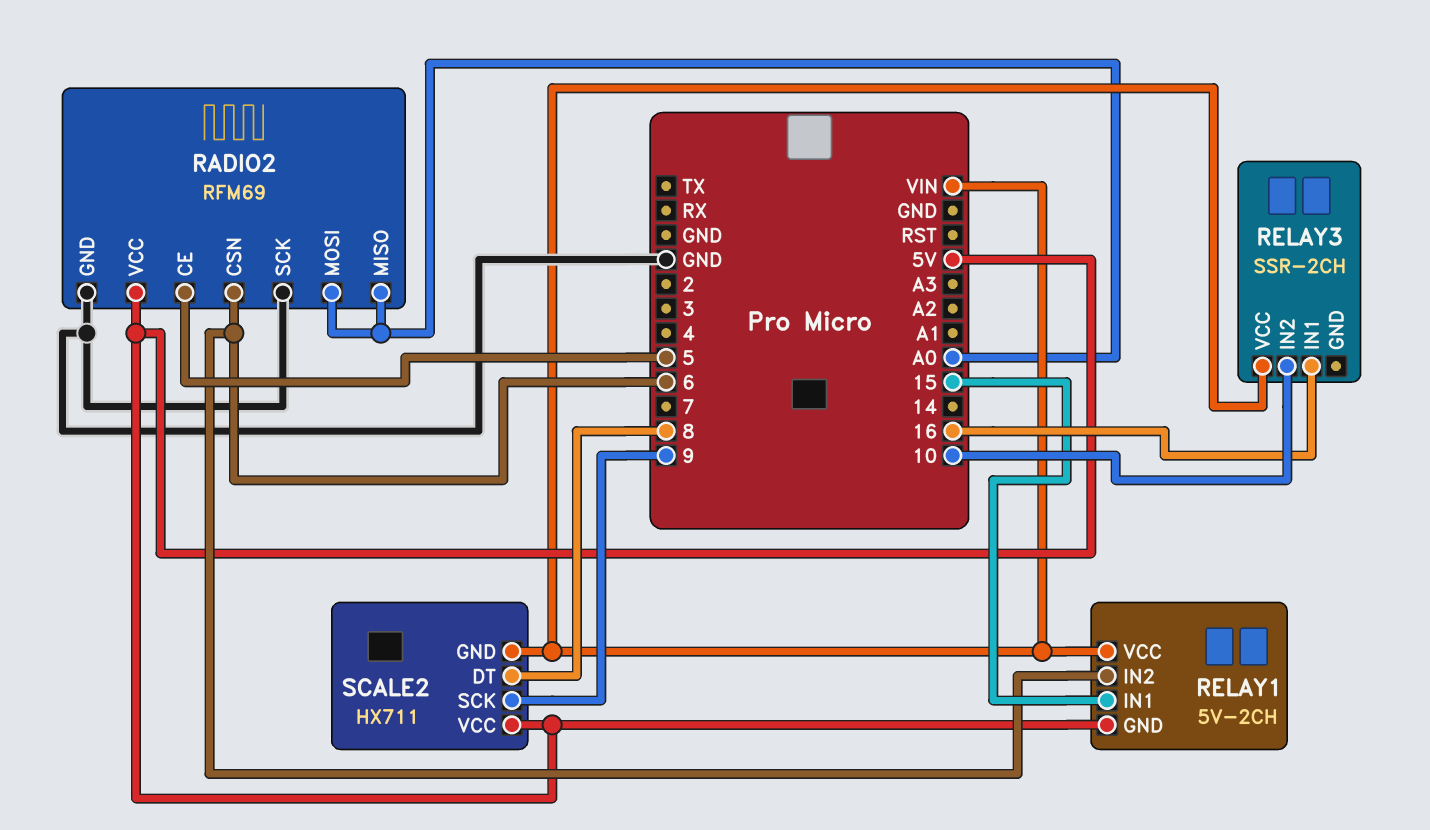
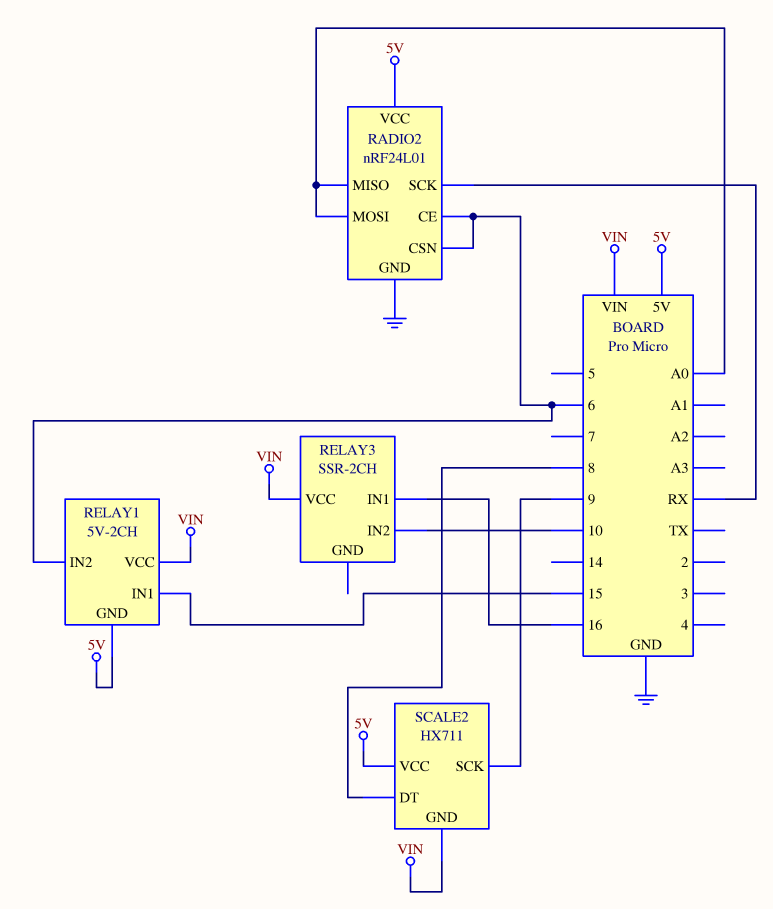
RADIO2: RFM69 -> nRF24L01
RADIO2 pin CE: 5 -> 6
RADIO2 pin SCK: GND -> RX

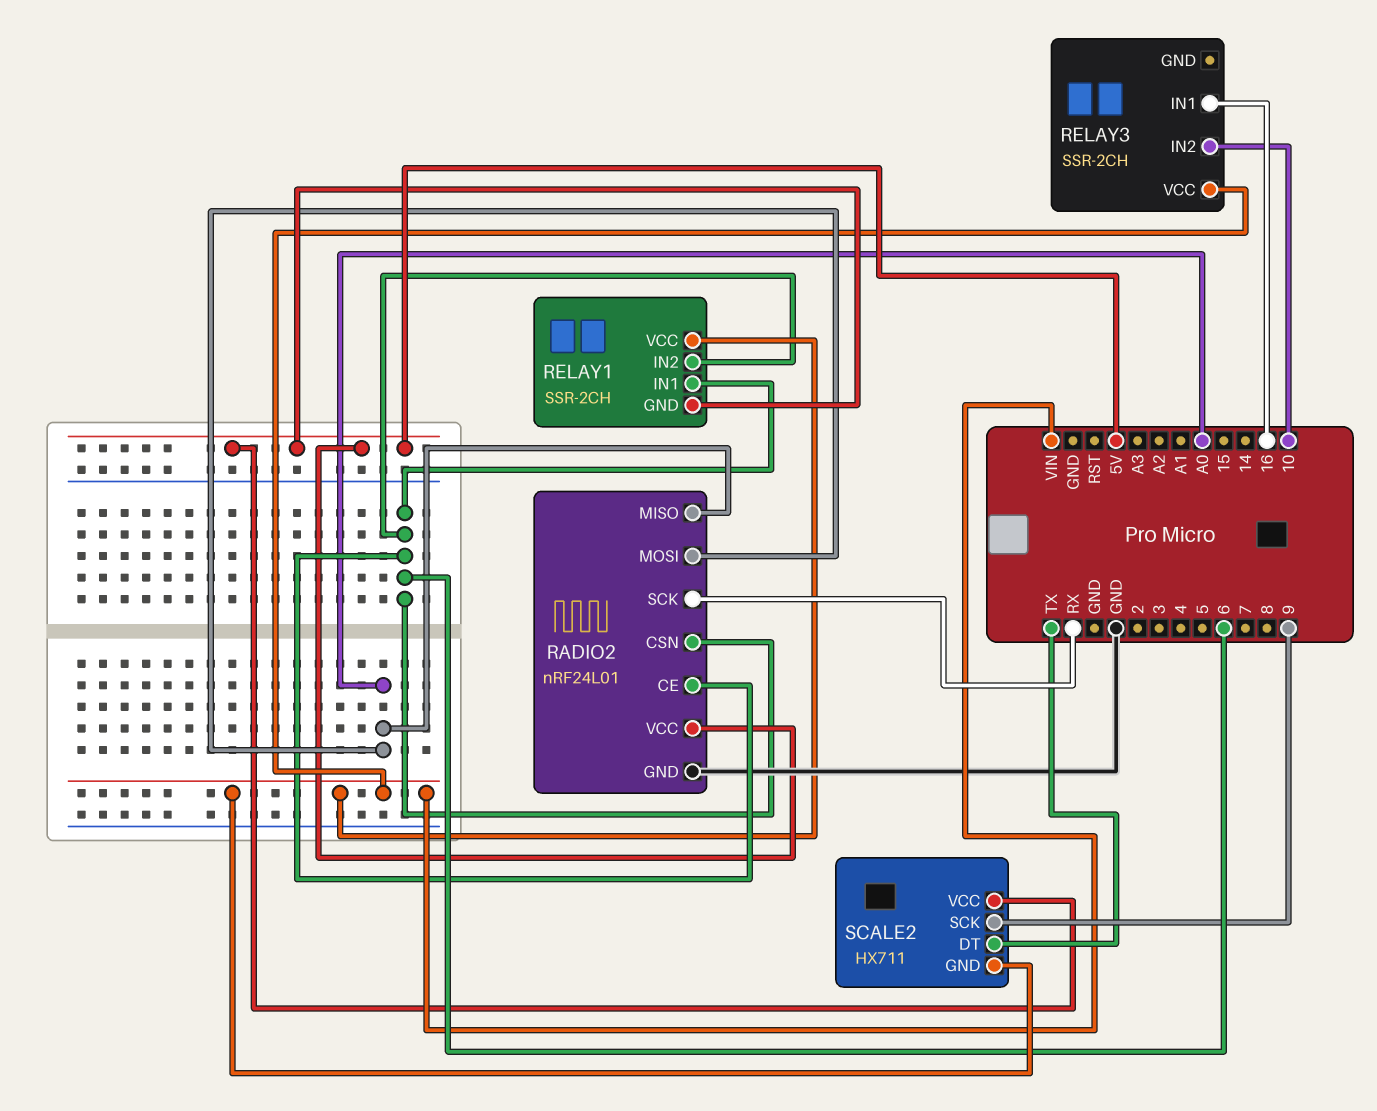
RELAY1: 5V-2CH -> SSR-2CH
RELAY1 pin IN1: 15 -> 6
SCALE2 pin DT: 8 -> TX

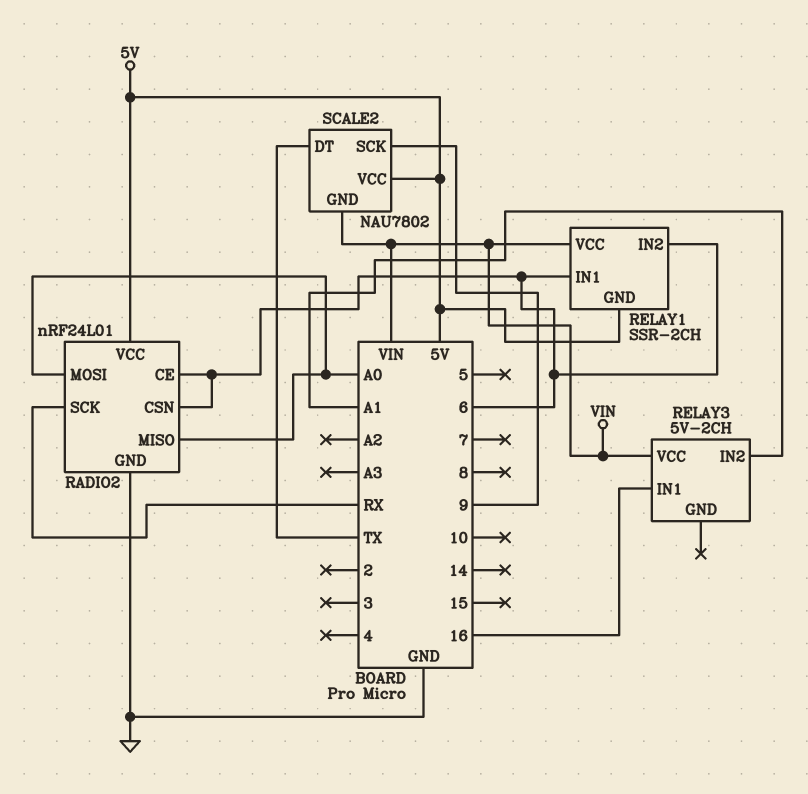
RELAY3: SSR-2CH -> 5V-2CH
RELAY3 pin IN2: 10 -> A1
SCALE2: HX711 -> NAU7802

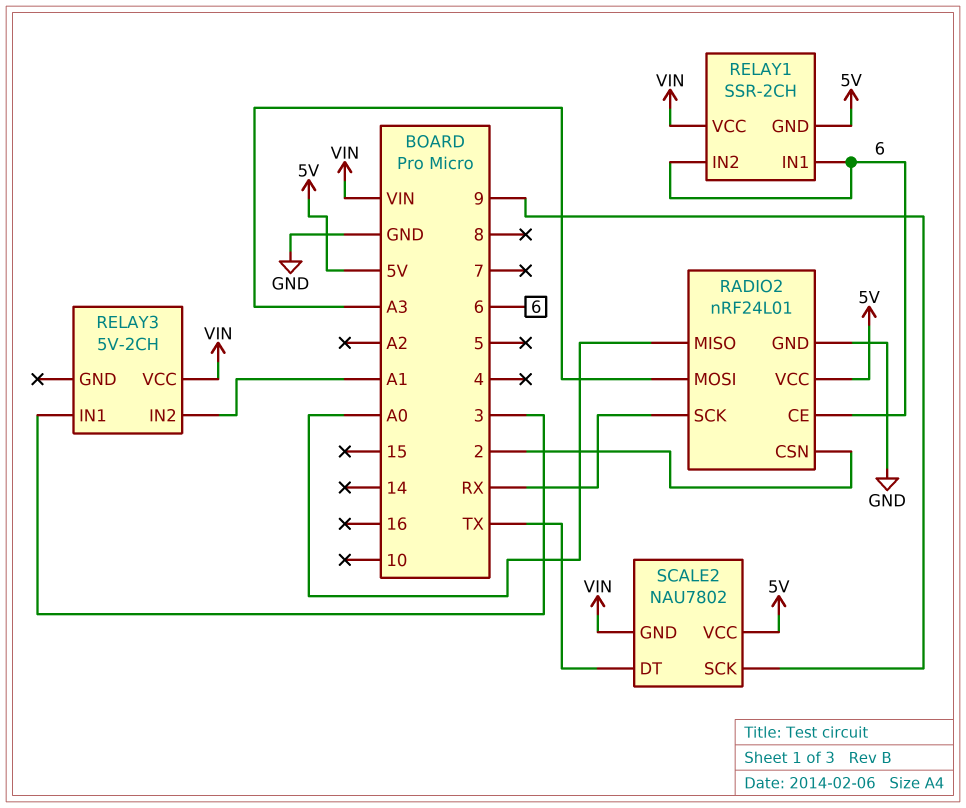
RADIO2 pin CSN: 6 -> 2
RADIO2 pin MOSI: A0 -> A3
RELAY3 pin IN1: 16 -> 3

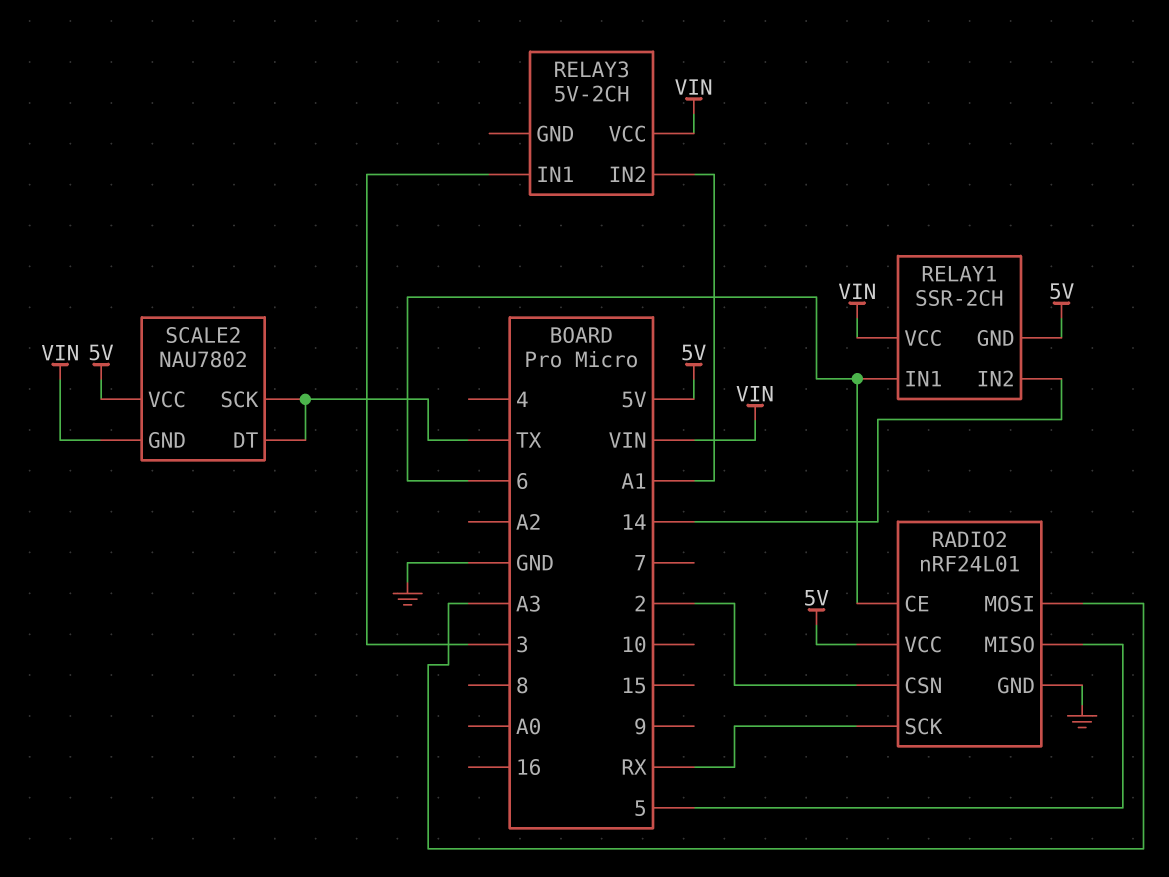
RADIO2 pin MISO: A0 -> 5
RELAY1 pin IN2: 6 -> 14
SCALE2 pin SCK: 9 -> TX

